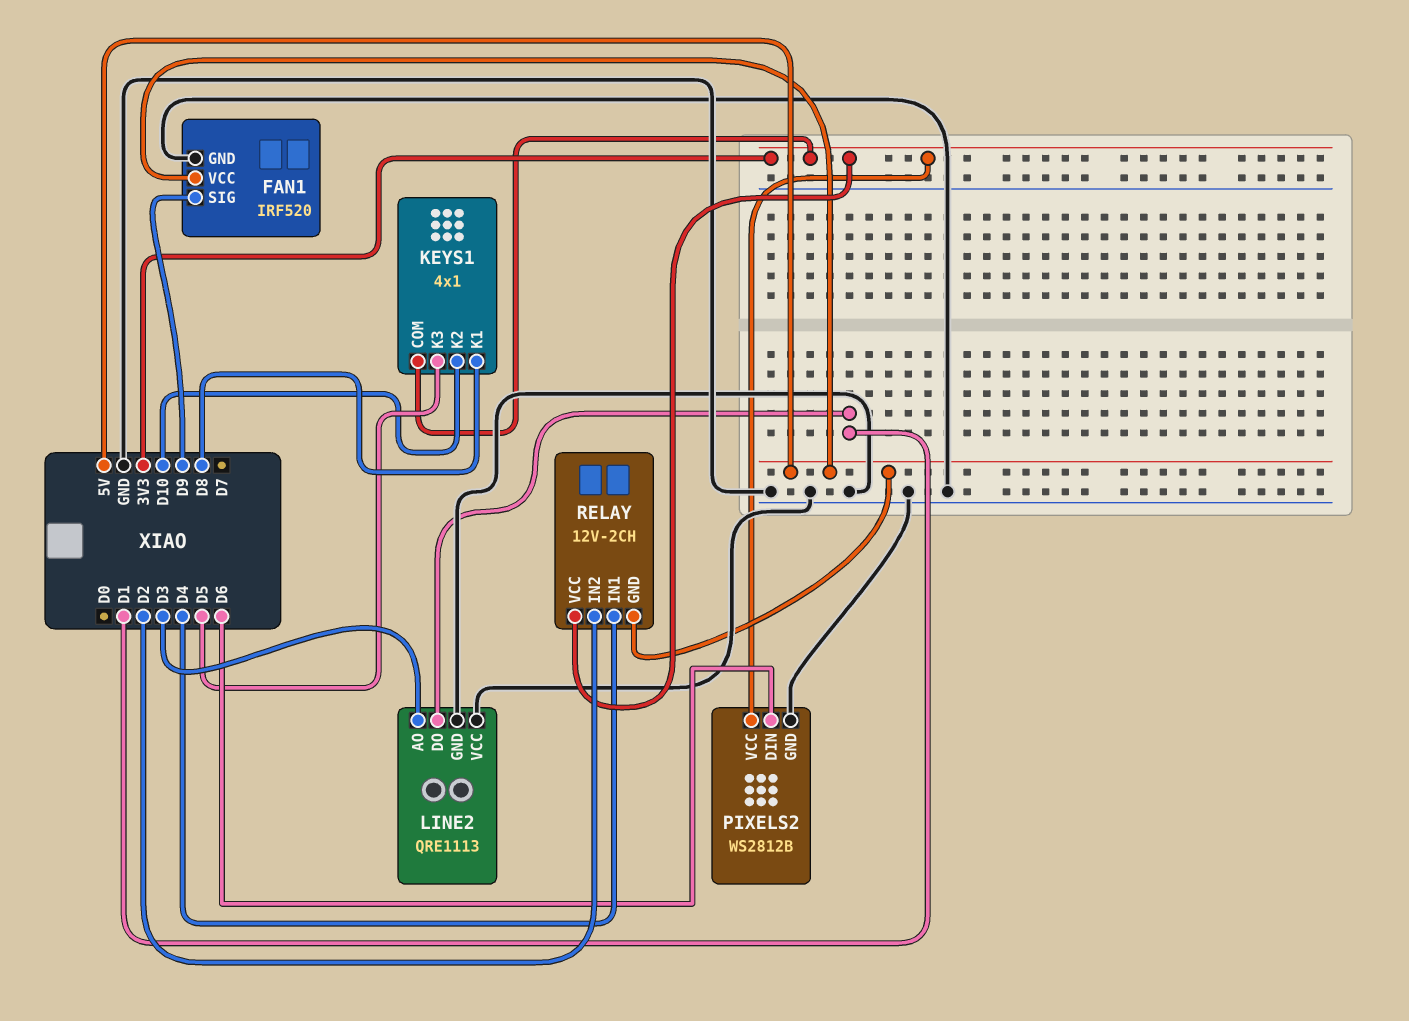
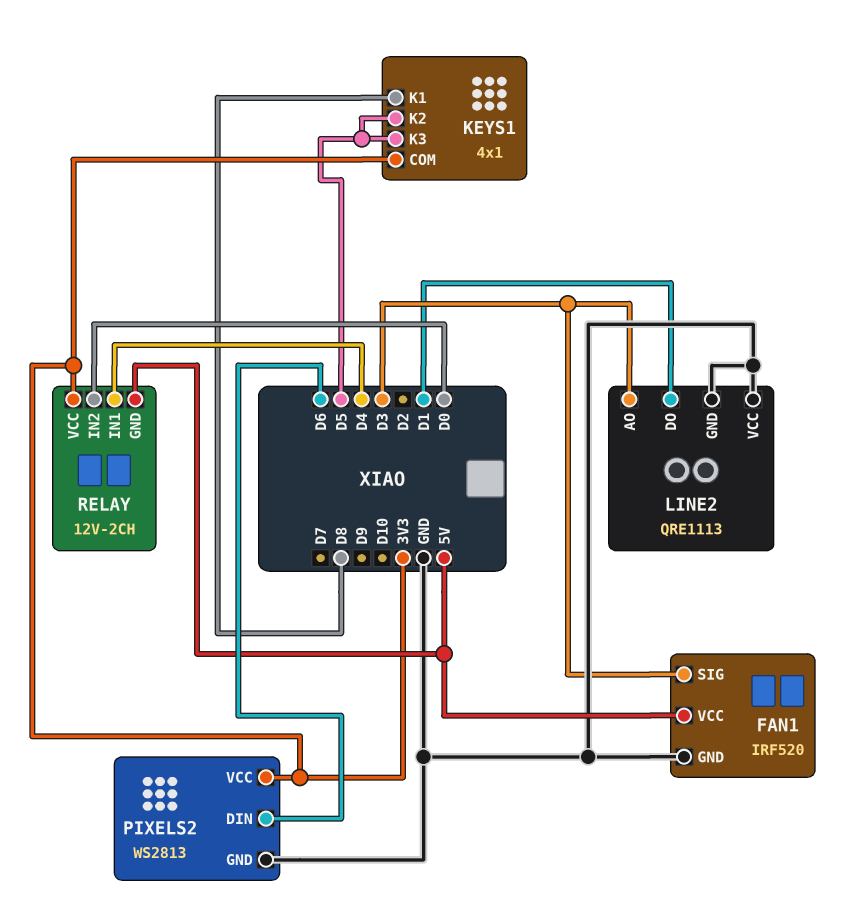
FAN1 pin SIG: D9 -> D3
KEYS1 pin K2: D10 -> D5
PIXELS2: WS2812B -> WS2813
RELAY pin IN2: D2 -> D0

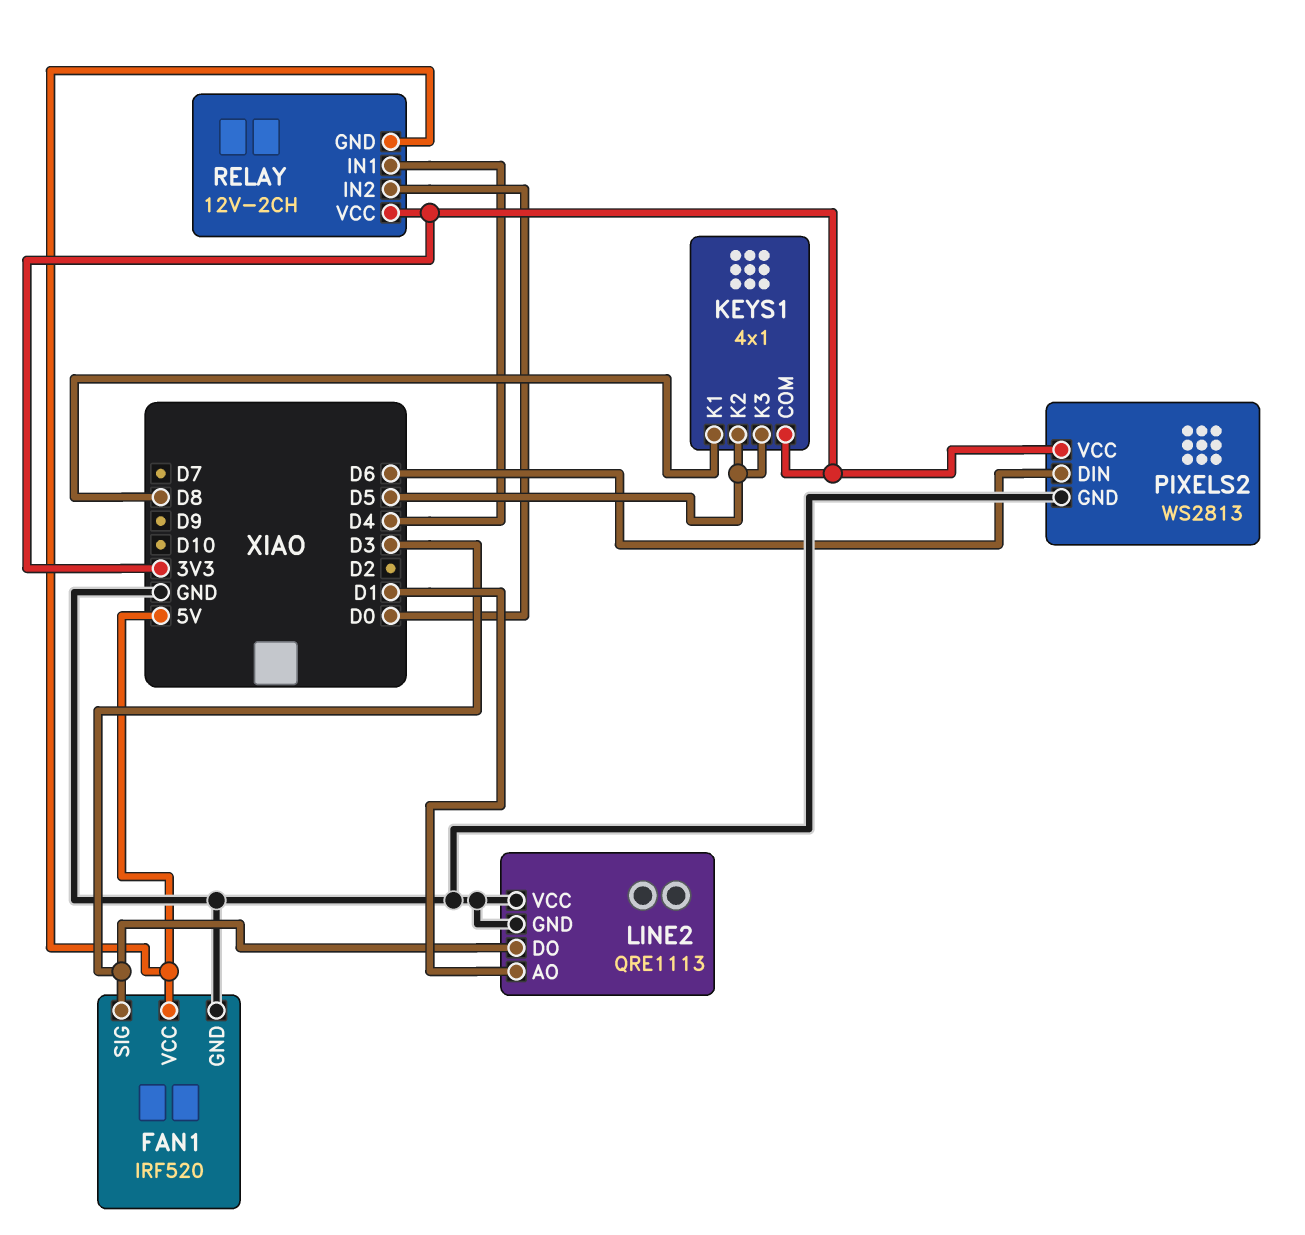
LINE2 pin AO: D3 -> D1
LINE2 pin DO: D1 -> D3

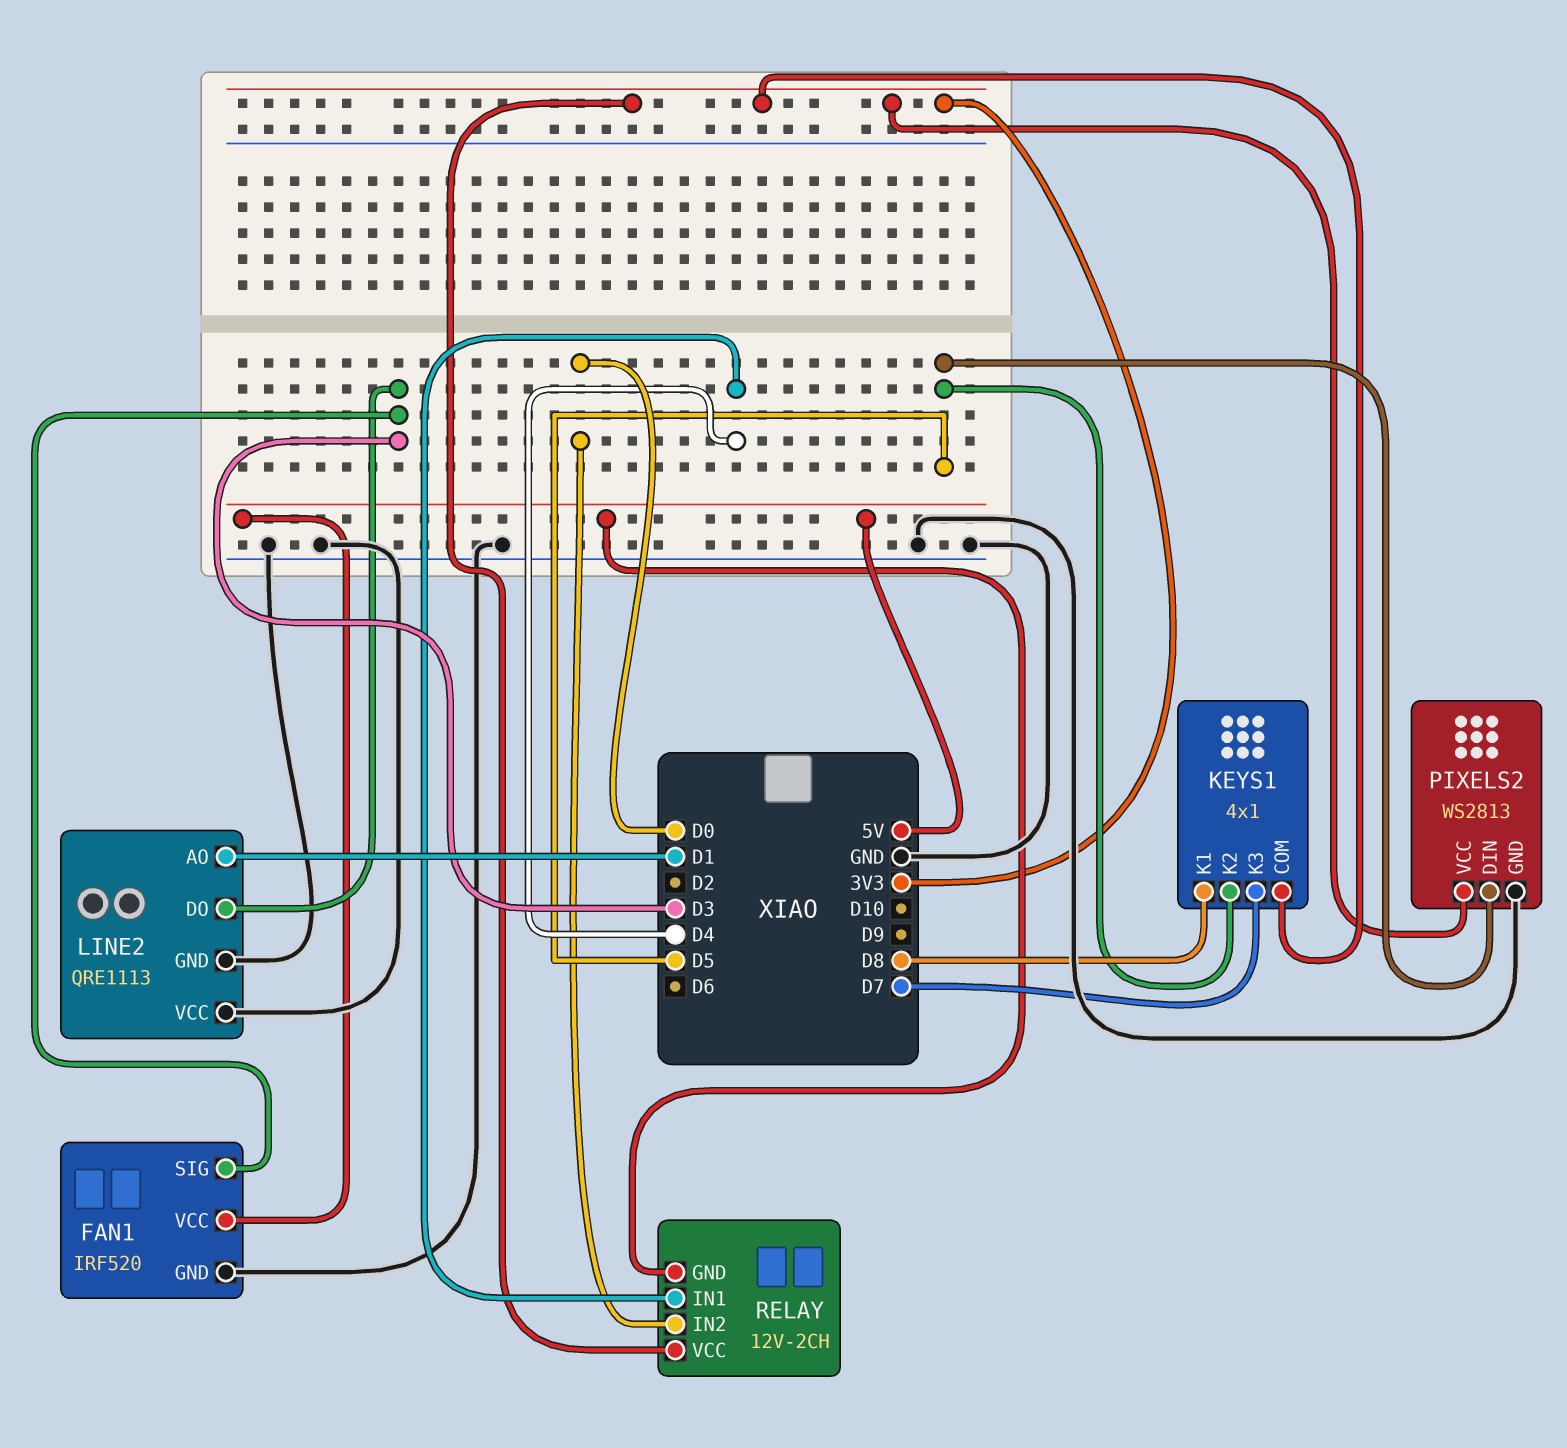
KEYS1 pin K3: D5 -> D7
PIXELS2 pin DIN: D6 -> D5

